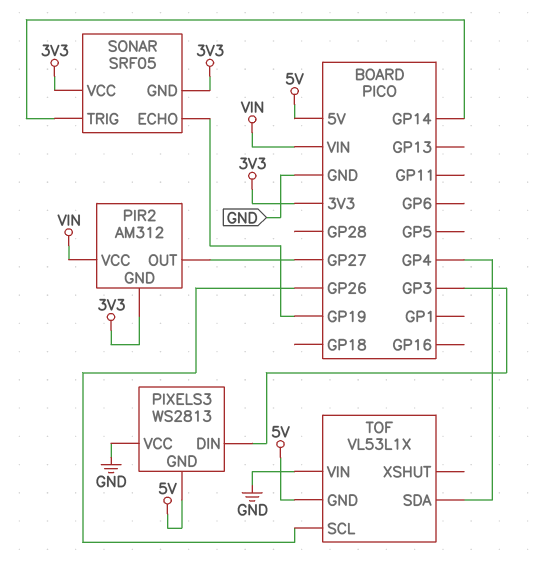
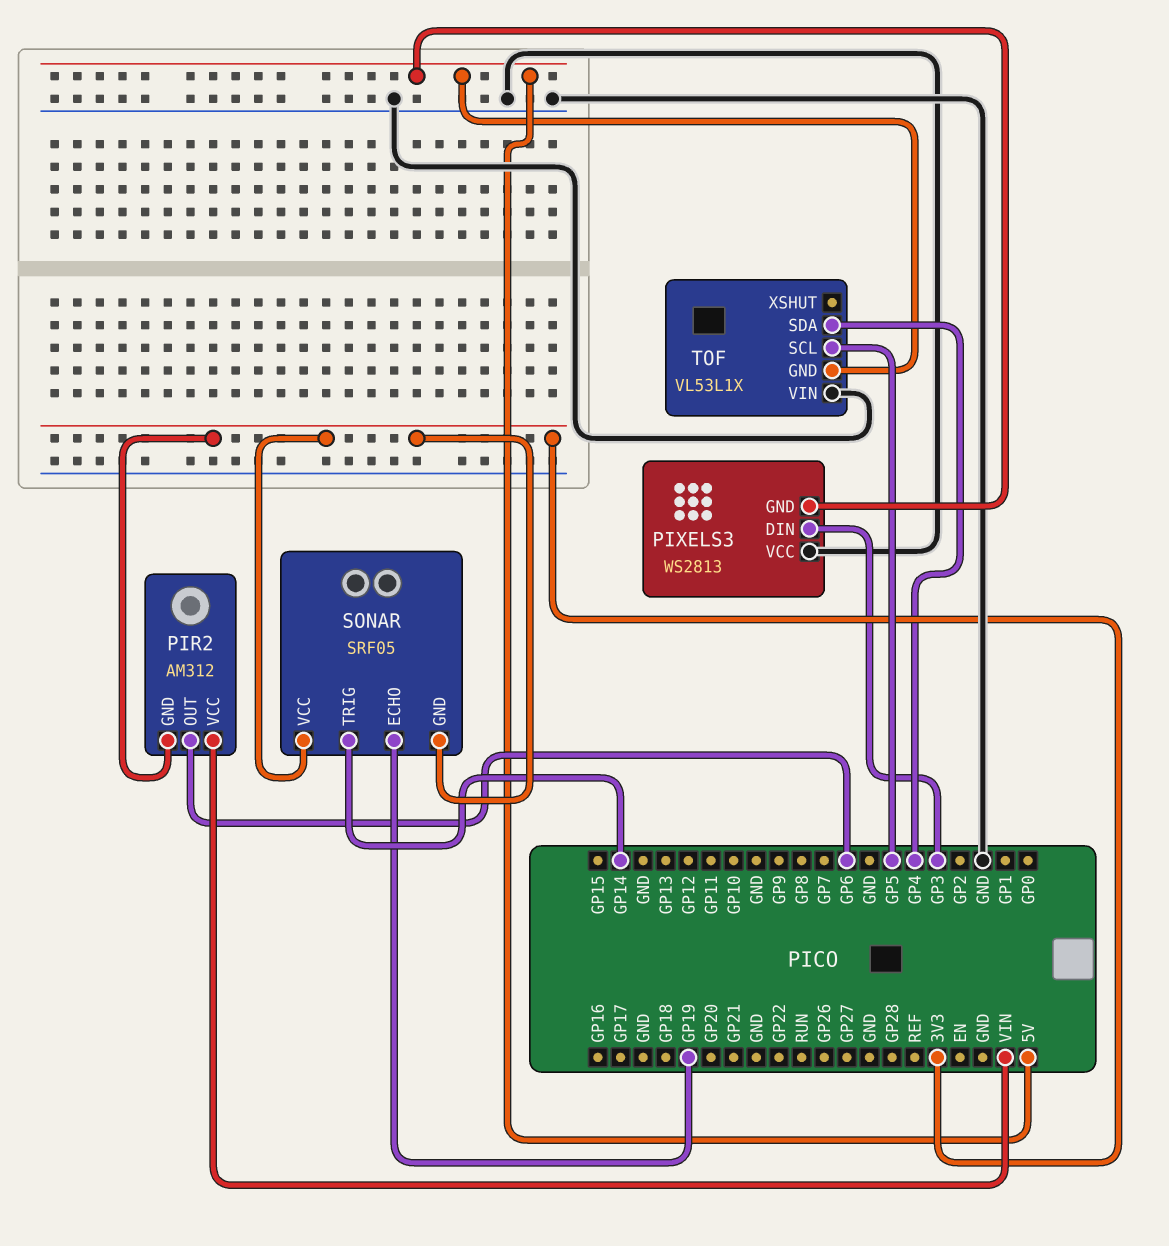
PIR2 pin OUT: GP27 -> GP6
TOF pin SCL: GP26 -> GP5

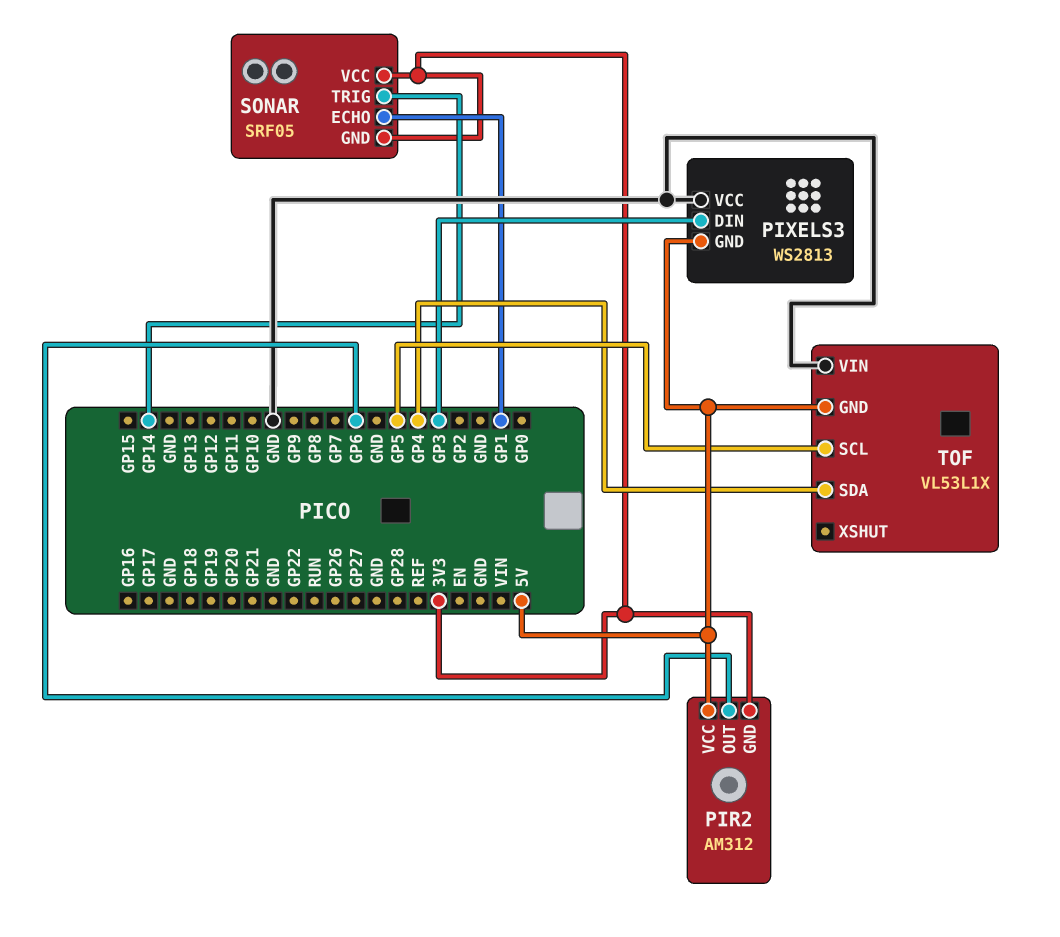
PIR2 pin VCC: VIN -> 5V
SONAR pin ECHO: GP19 -> GP1

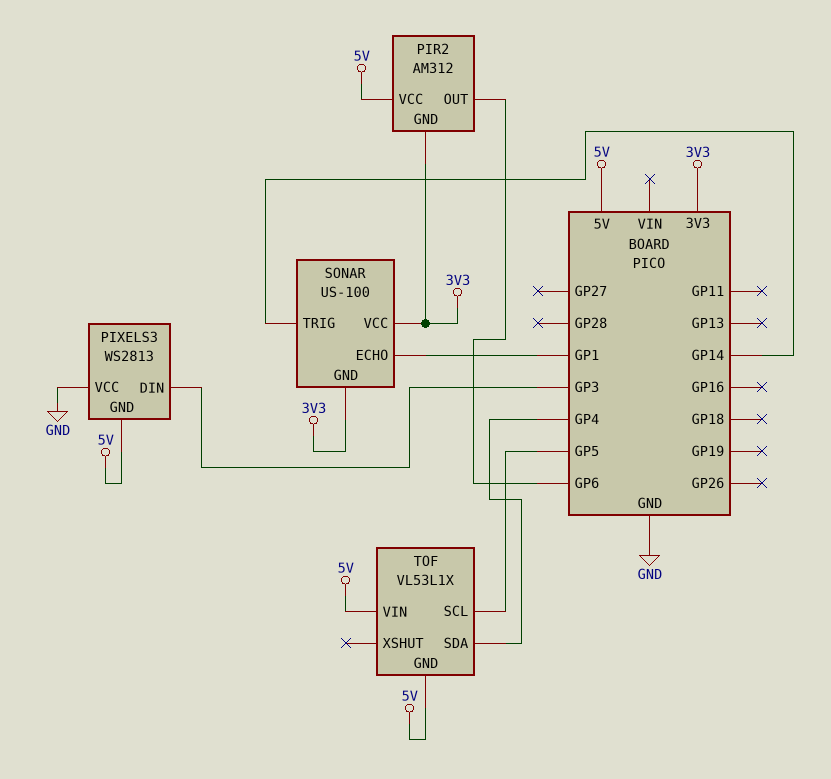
SONAR: SRF05 -> US-100
TOF pin VIN: GND -> 5V

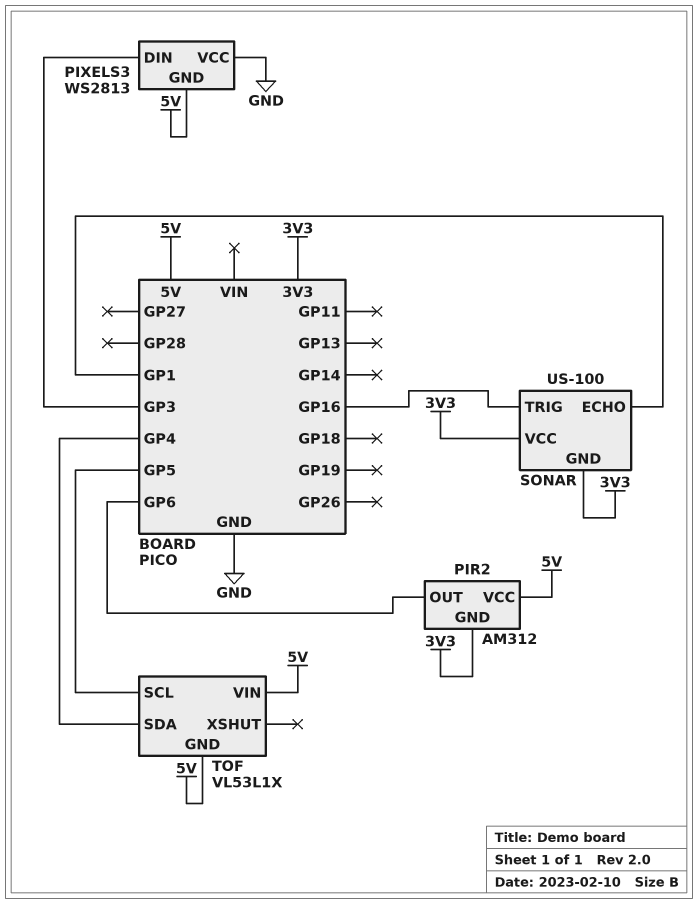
SONAR pin TRIG: GP14 -> GP16

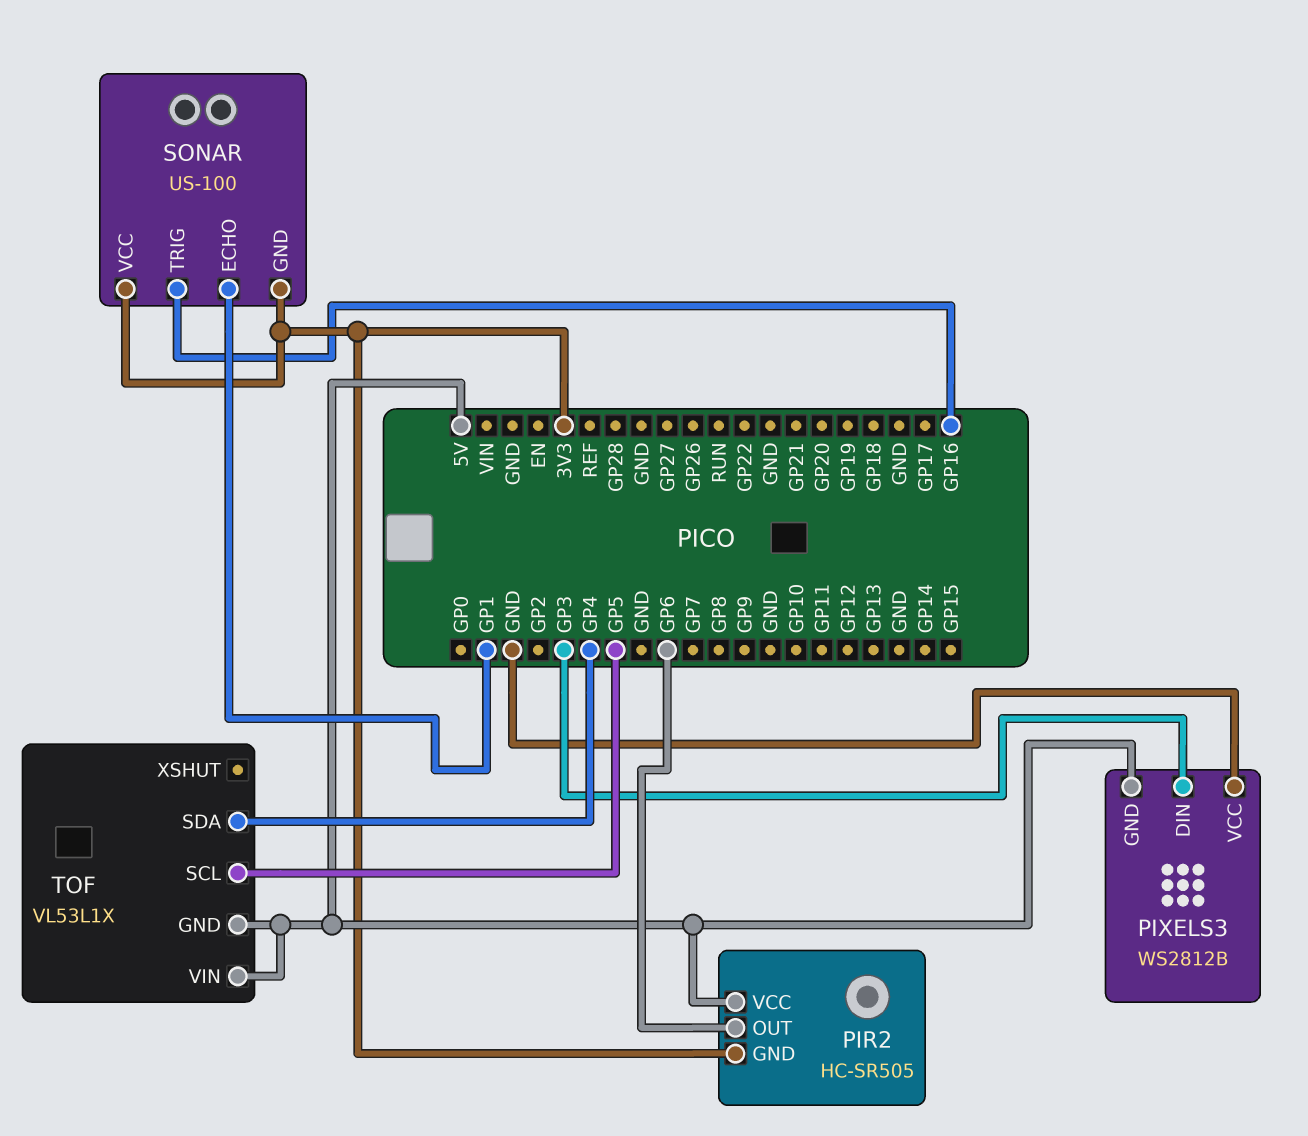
PIR2: AM312 -> HC-SR505
PIXELS3: WS2813 -> WS2812B

